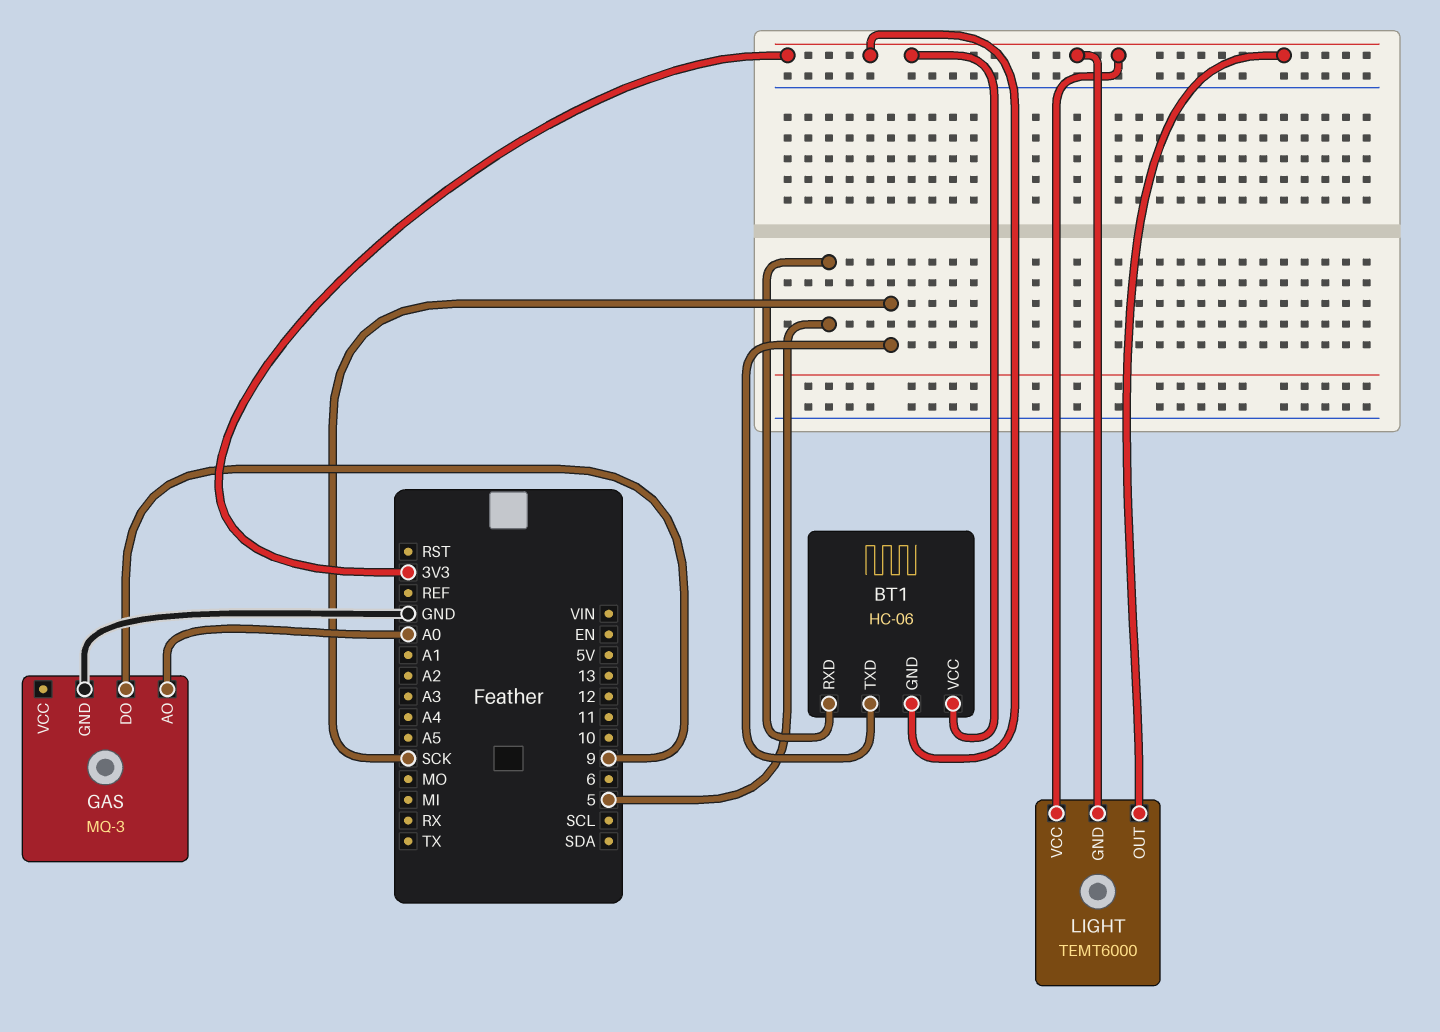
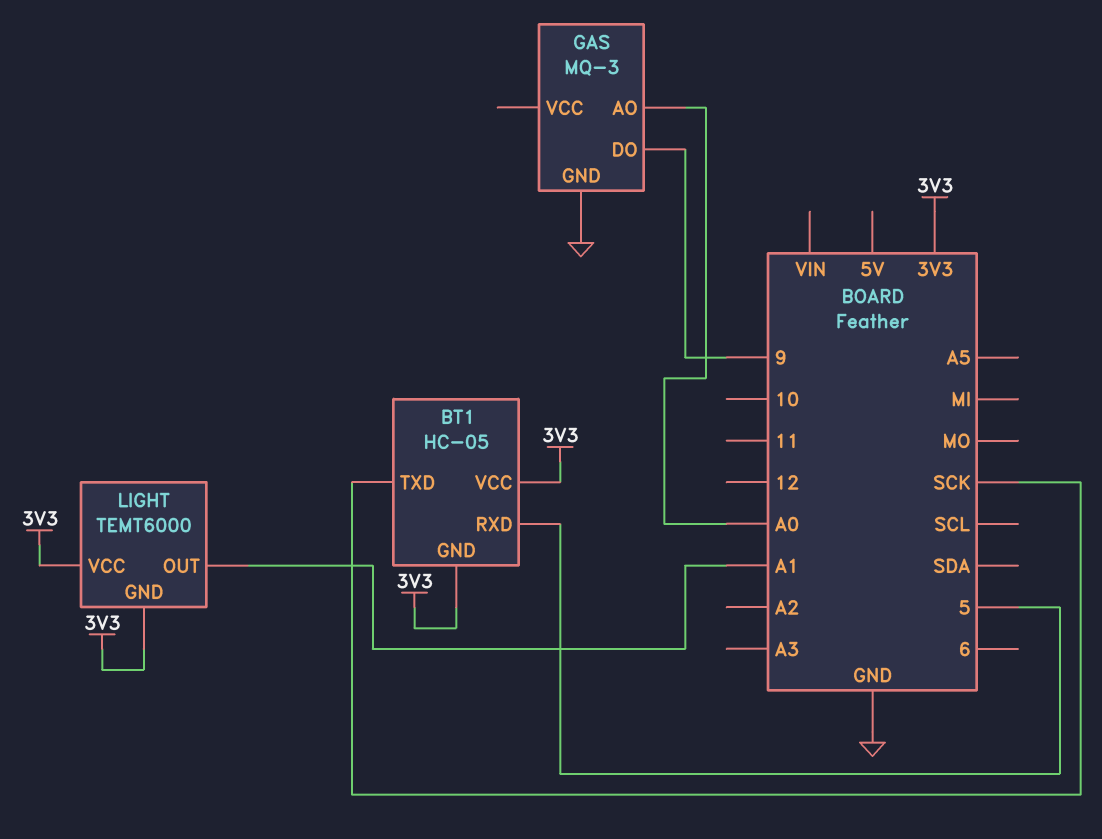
BT1: HC-06 -> HC-05
LIGHT pin OUT: 3V3 -> A1

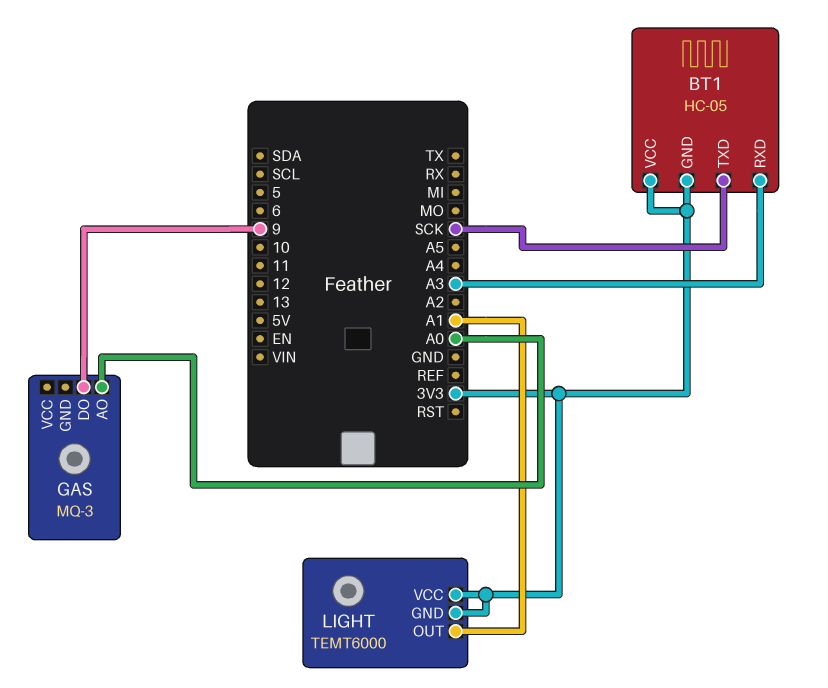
BT1 pin RXD: 5 -> A3
GAS pin GND: GND -> none

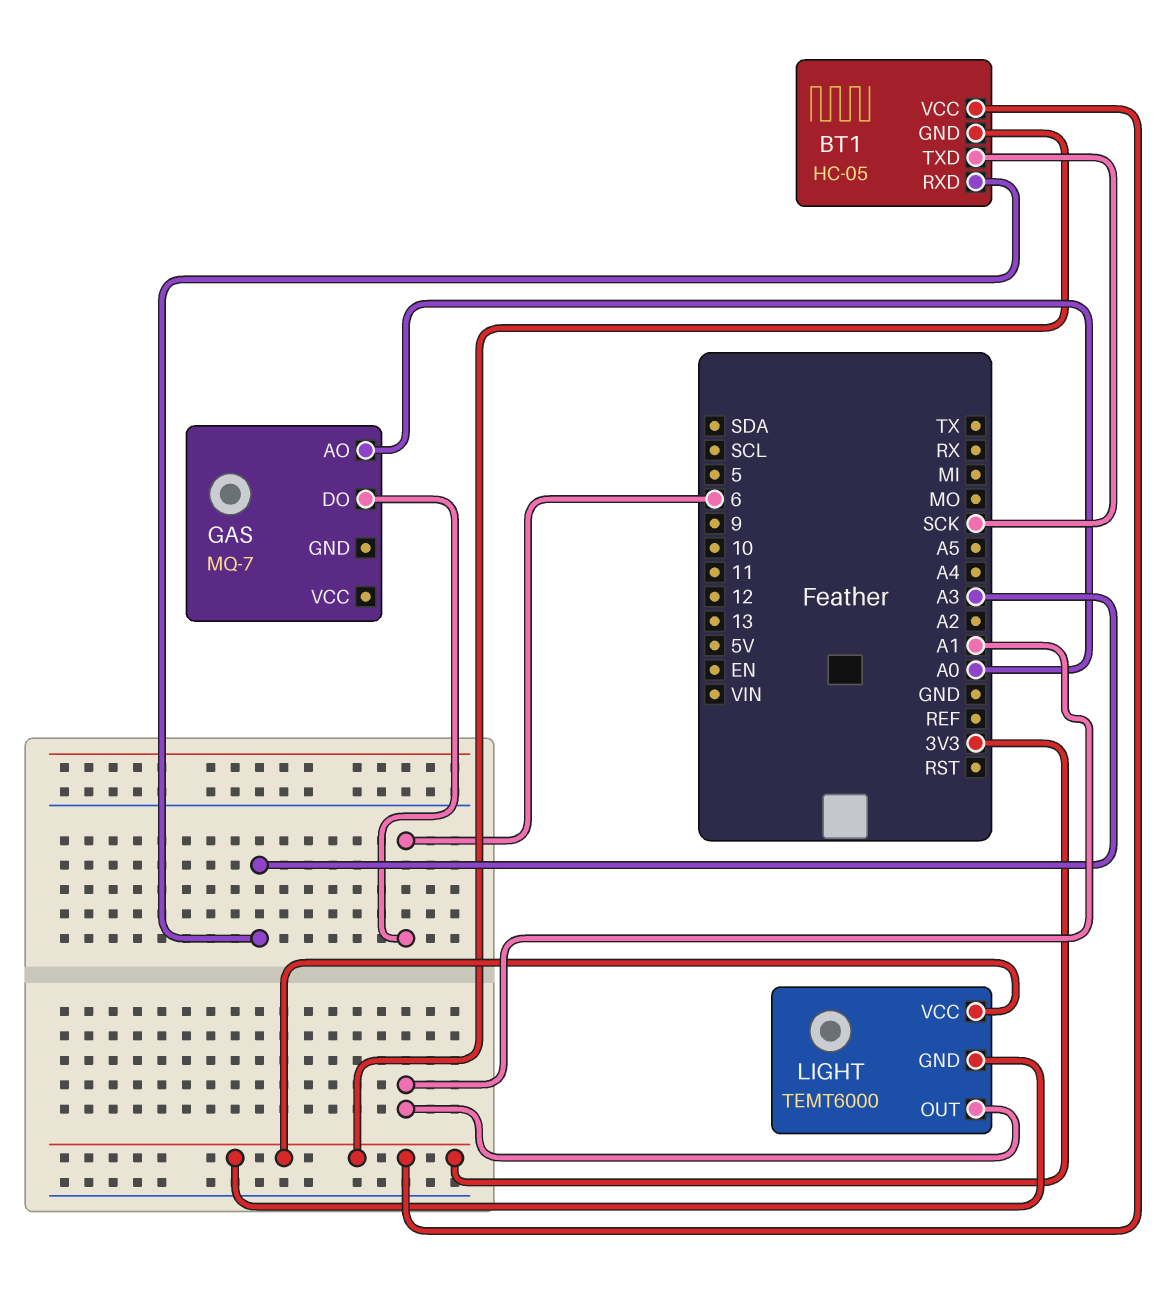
GAS: MQ-3 -> MQ-7
GAS pin DO: 9 -> 6

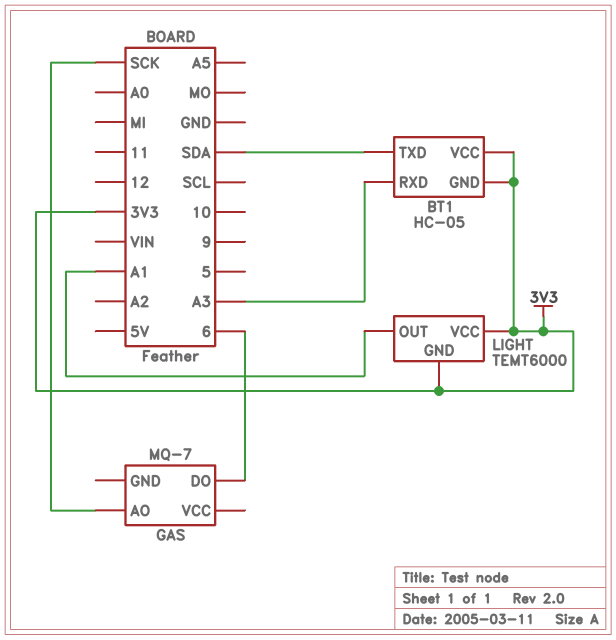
BT1 pin TXD: SCK -> SDA
GAS pin AO: A0 -> SCK

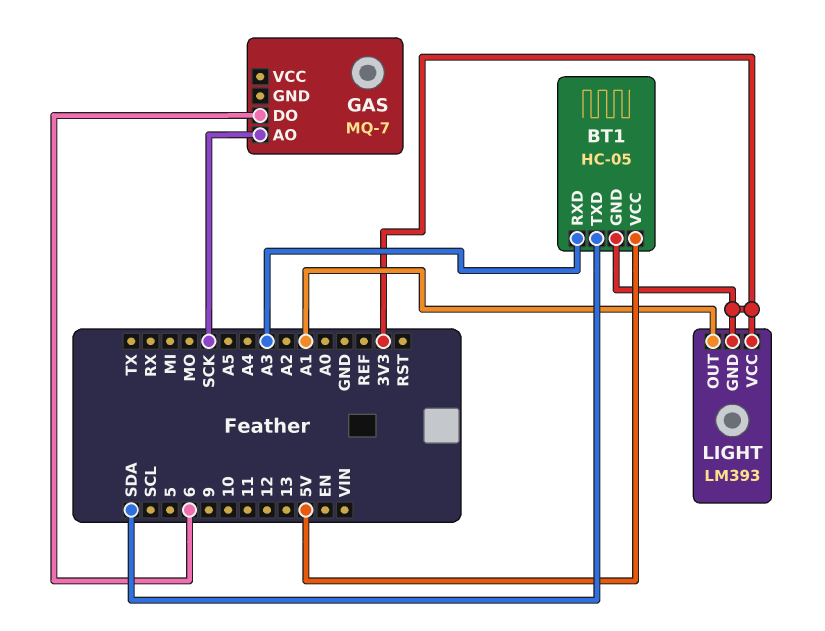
BT1 pin VCC: 3V3 -> 5V
LIGHT: TEMT6000 -> LM393

